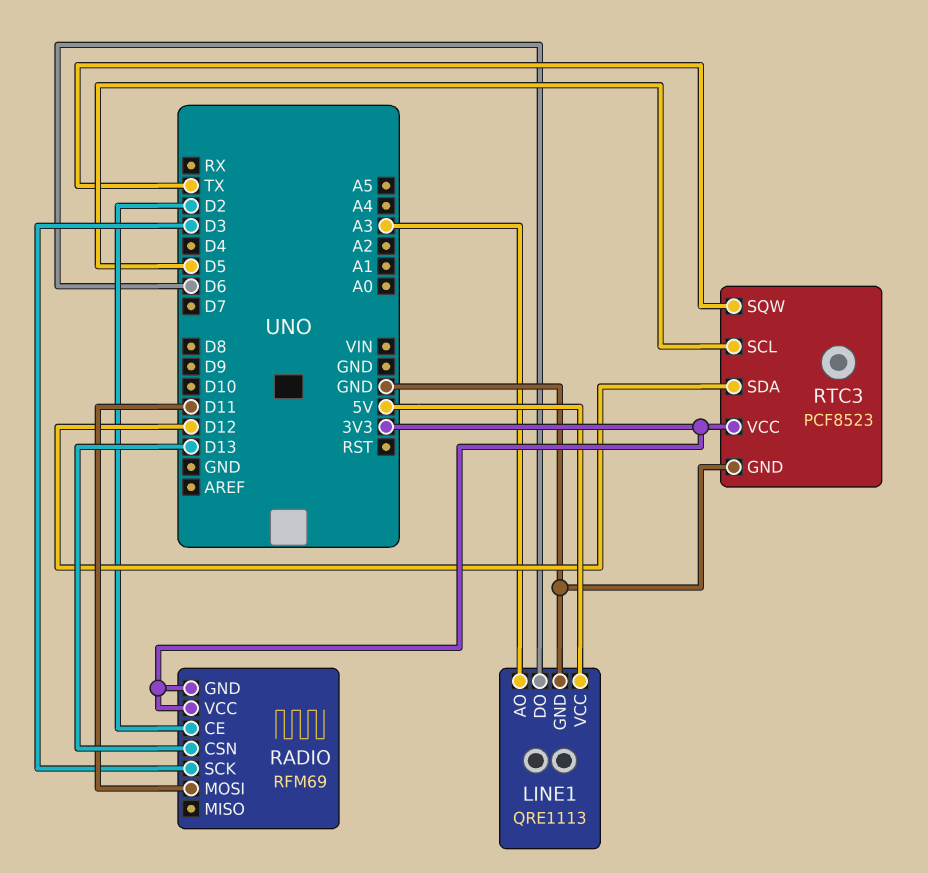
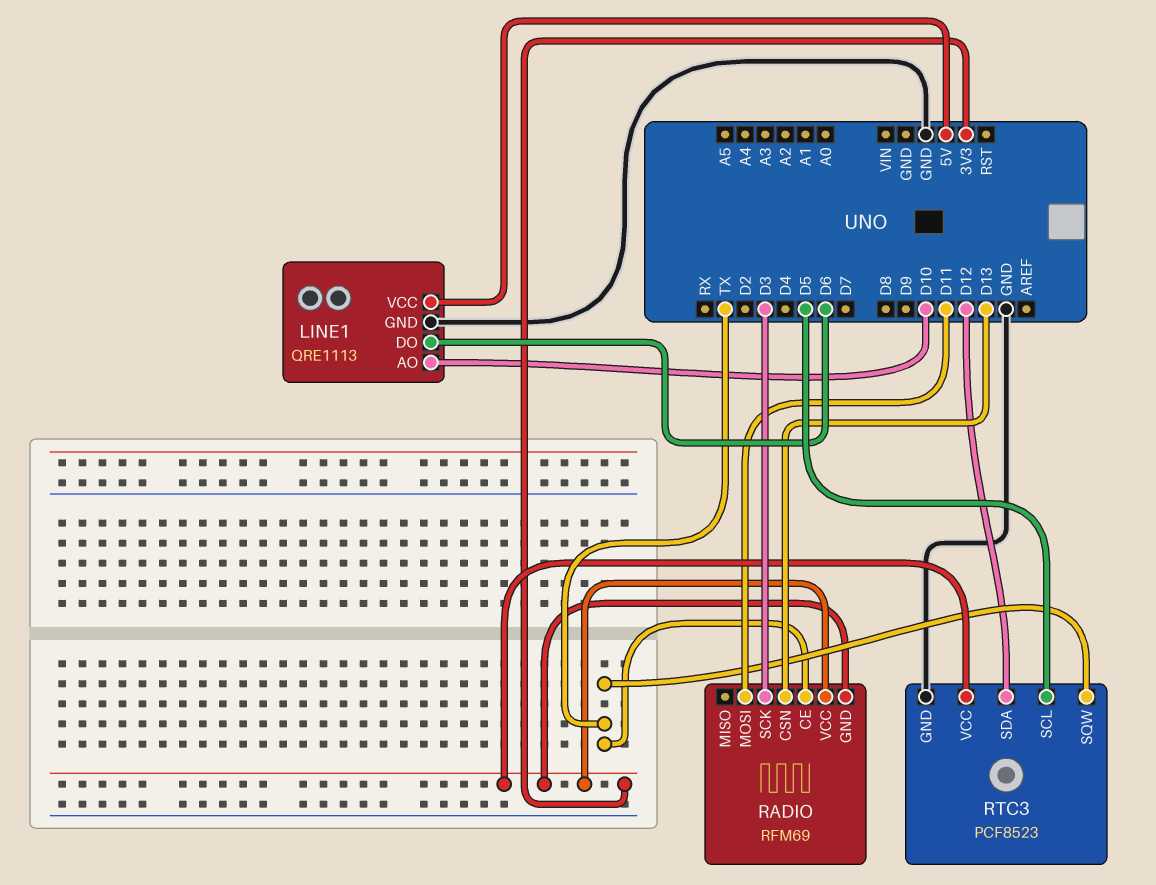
LINE1 pin AO: A3 -> D10
RADIO pin CE: D2 -> TX

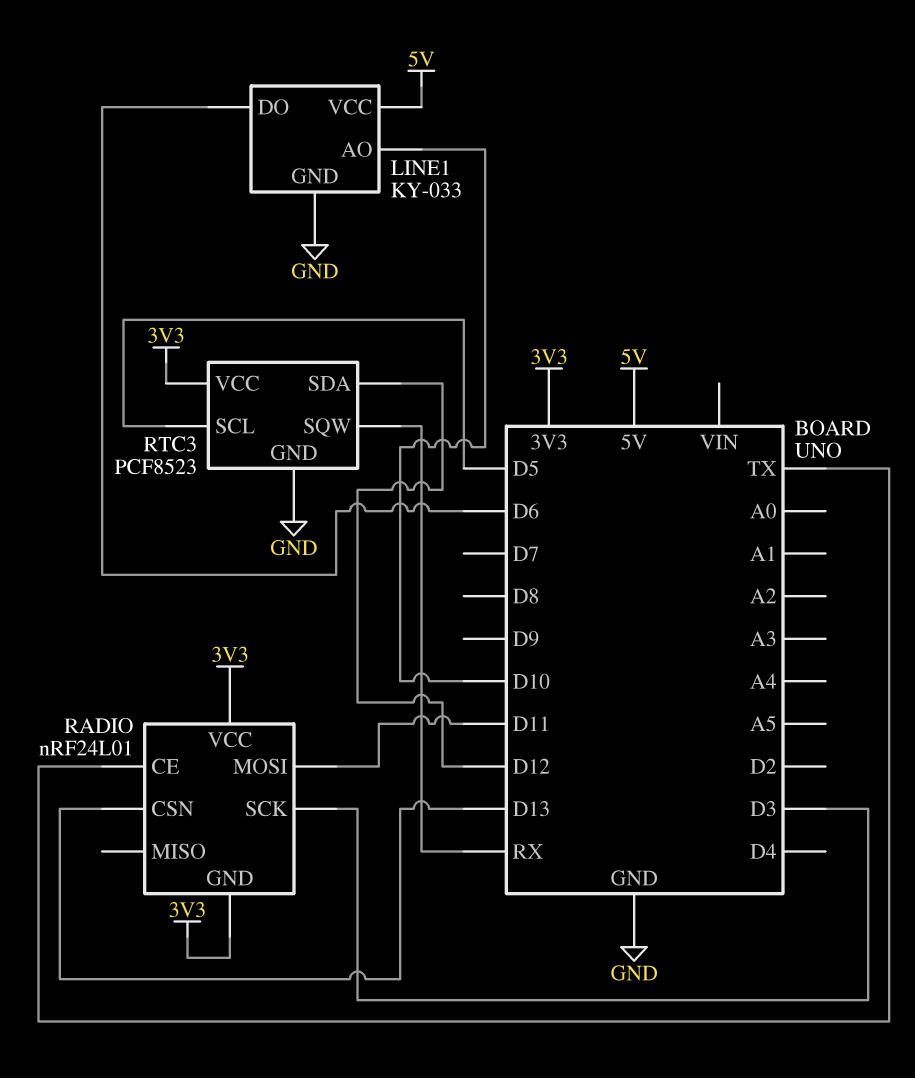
LINE1: QRE1113 -> KY-033
RADIO: RFM69 -> nRF24L01
RTC3 pin SQW: TX -> RX

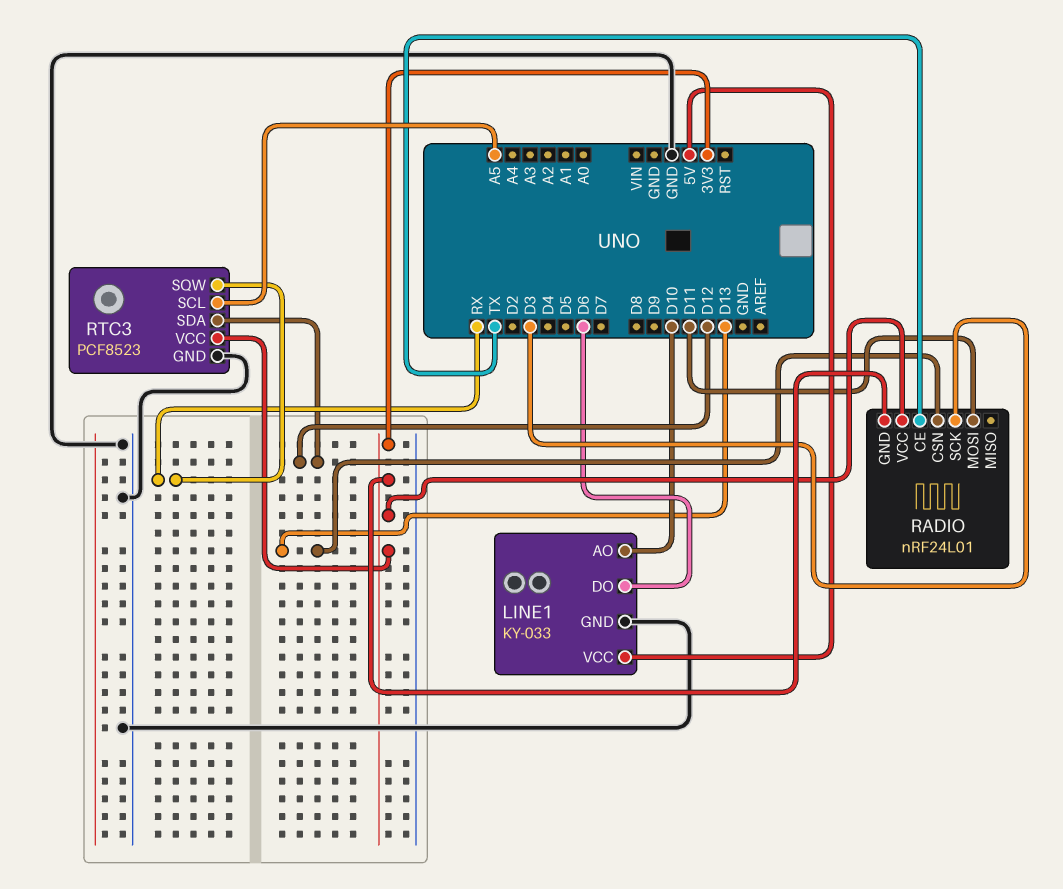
RTC3 pin SCL: D5 -> A5

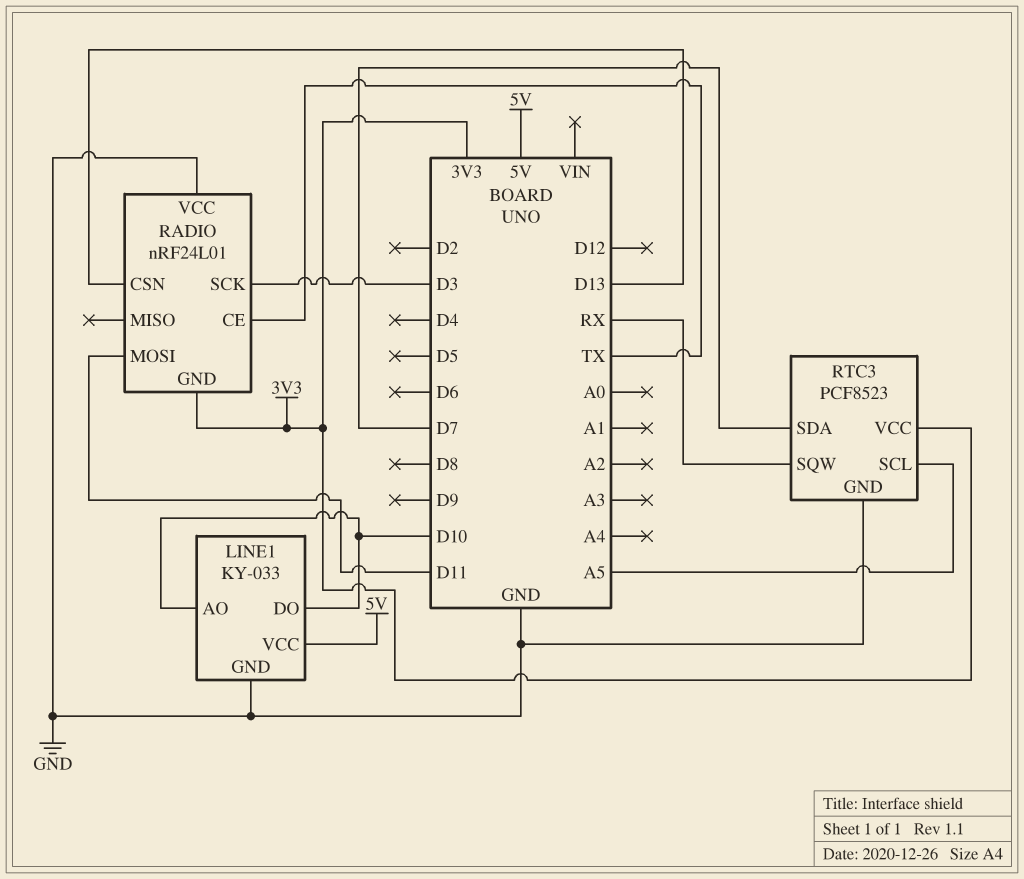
LINE1 pin DO: D6 -> D10
RADIO pin VCC: 3V3 -> GND
RTC3 pin SDA: D12 -> D7

